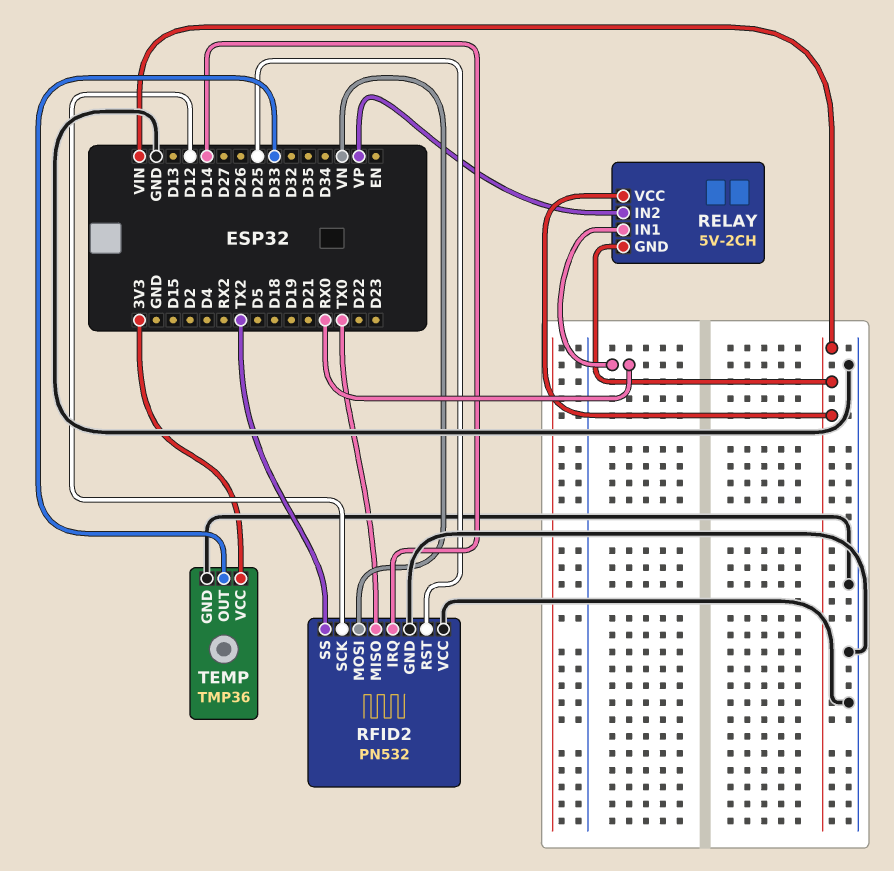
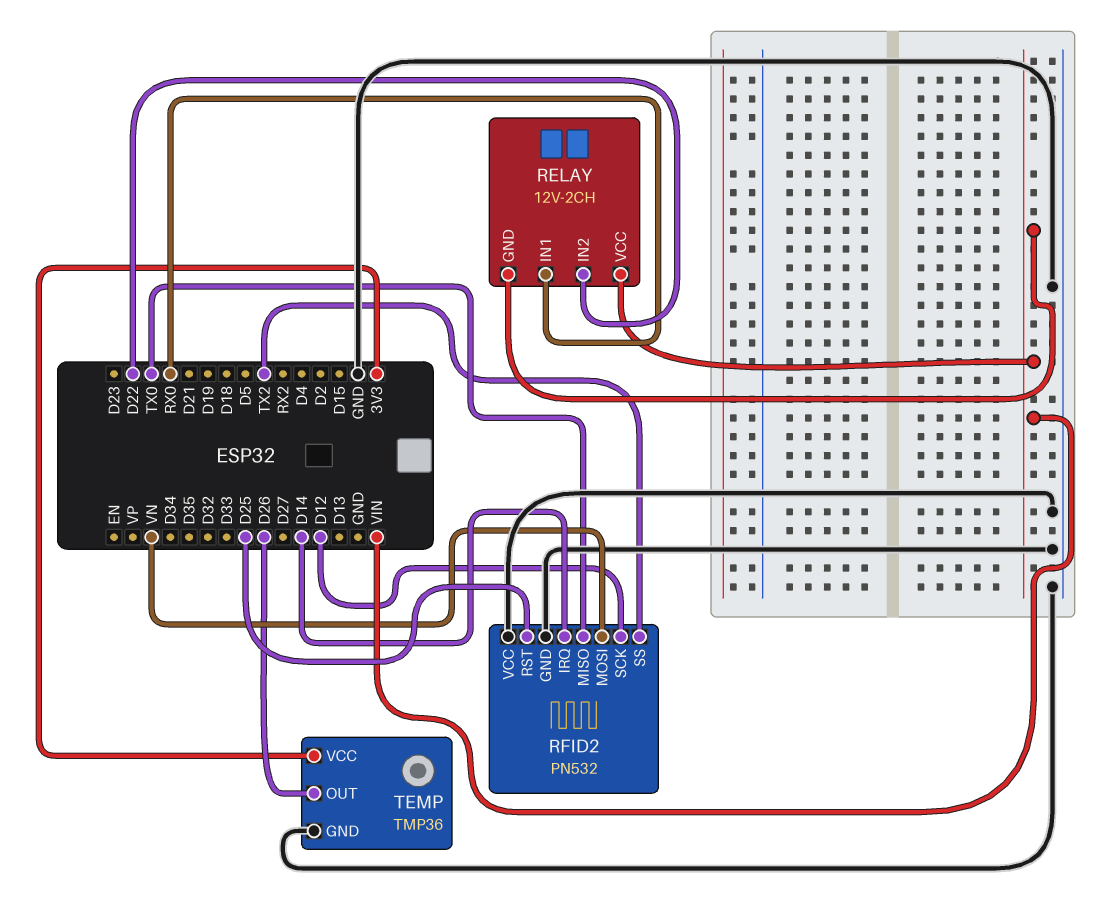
RELAY: 5V-2CH -> 12V-2CH
RELAY pin IN2: VP -> D22
TEMP pin OUT: D33 -> D26

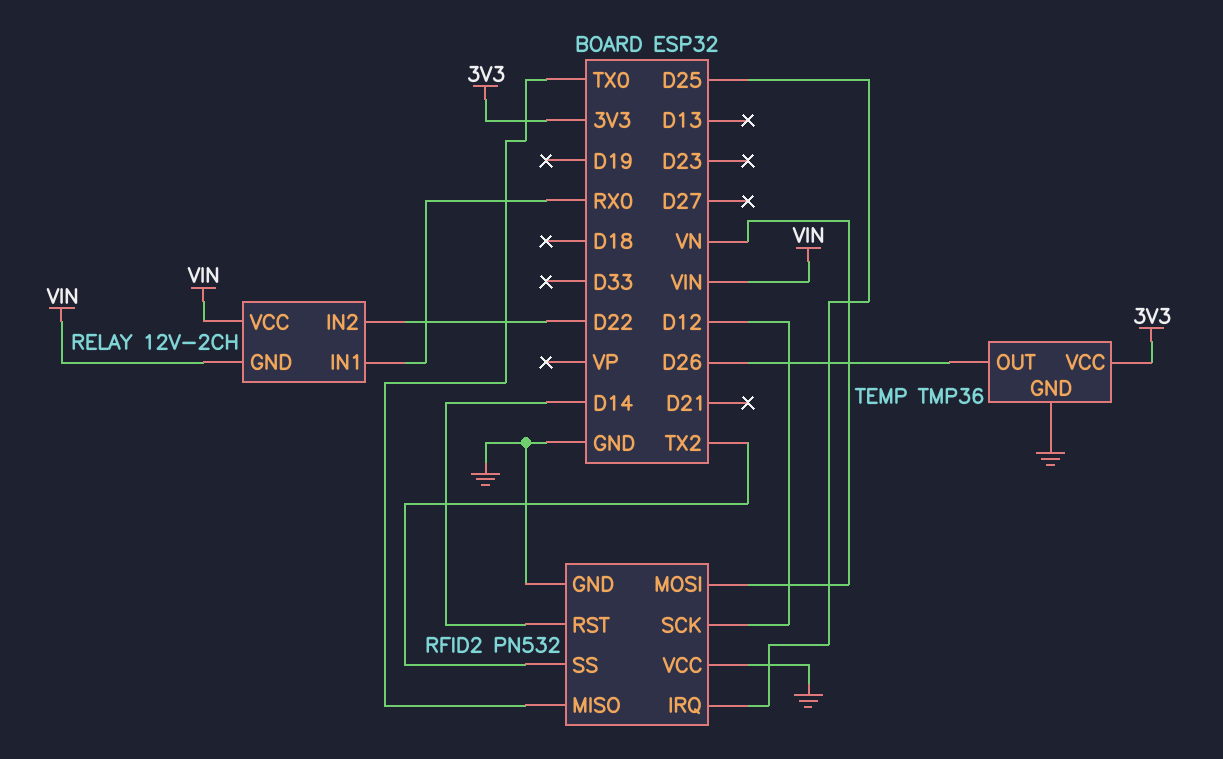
RFID2 pin IRQ: D14 -> D25
RFID2 pin RST: D25 -> D14

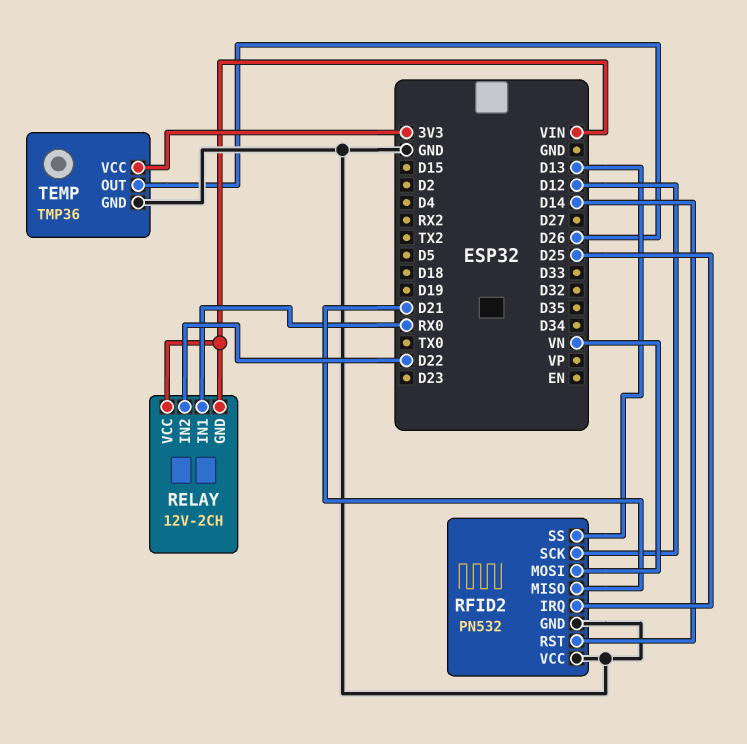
RFID2 pin MISO: TX0 -> D21
RFID2 pin SS: TX2 -> D13

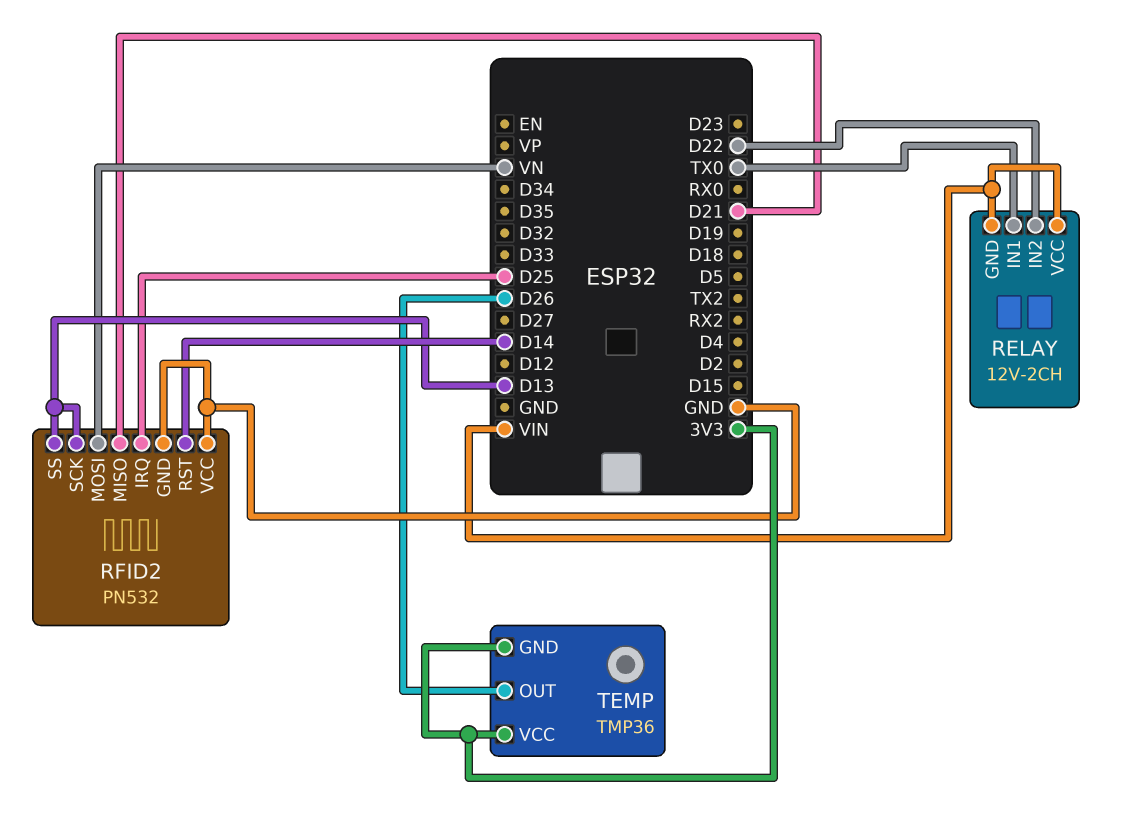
RELAY pin IN1: RX0 -> TX0
RFID2 pin SCK: D12 -> D13
TEMP pin GND: GND -> 3V3

